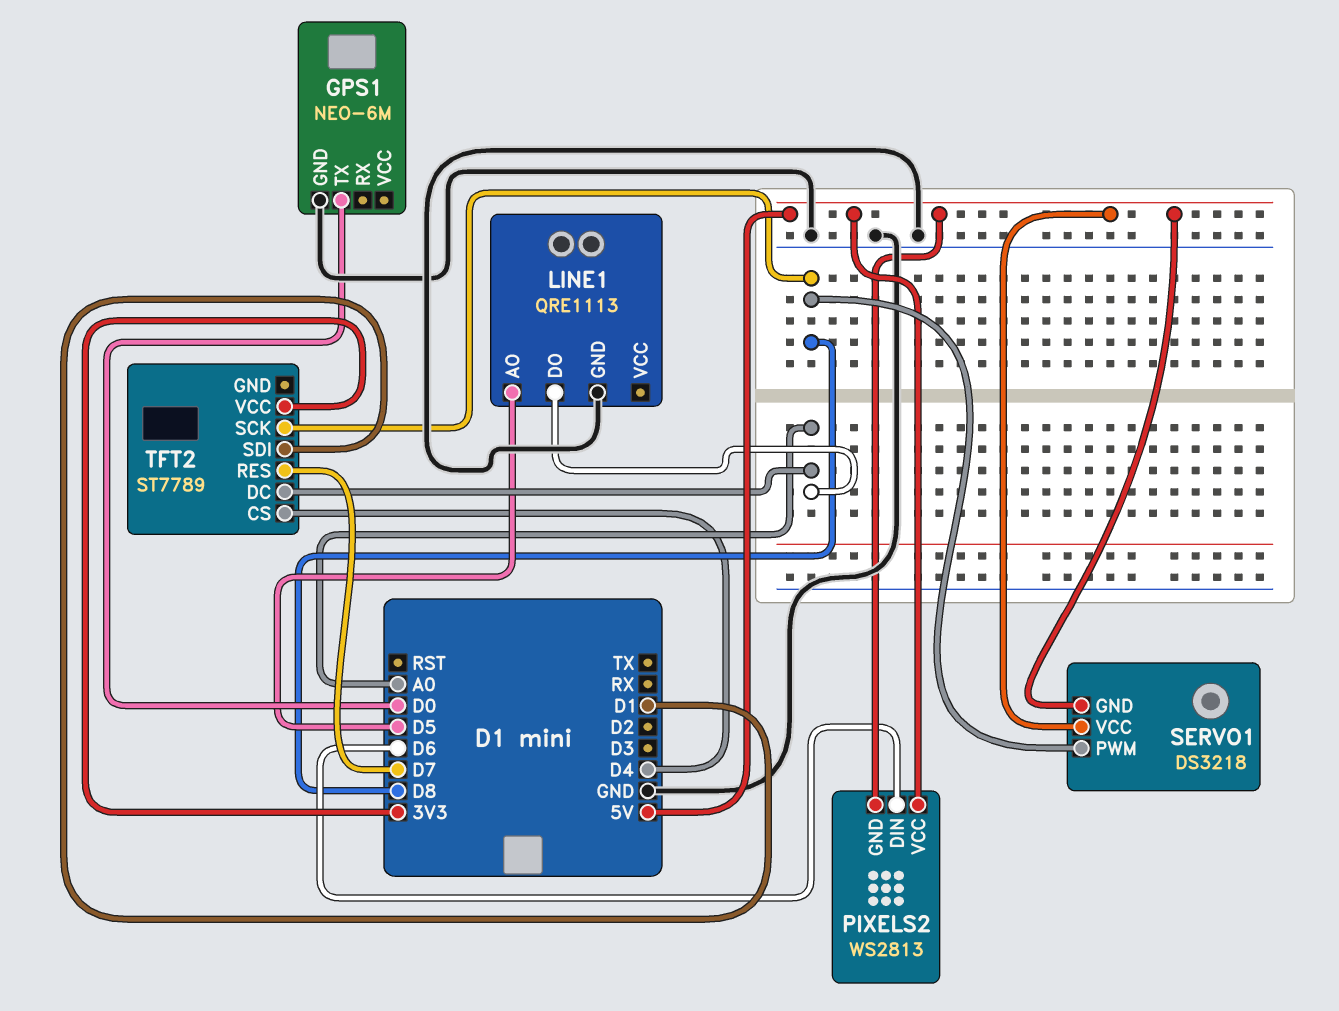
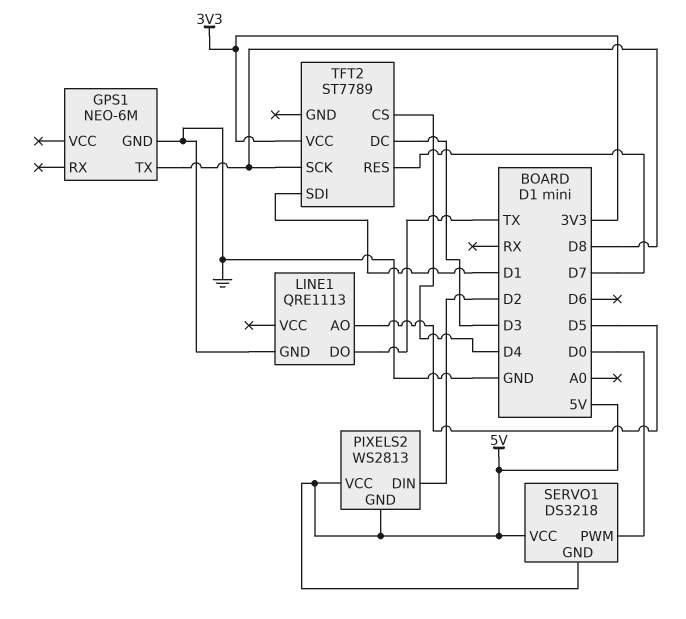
GPS1 pin TX: D0 -> D8
LINE1 pin DO: A0 -> TX
PIXELS2 pin DIN: D6 -> D2
SERVO1 pin PWM: D8 -> D0
TFT2 pin DC: A0 -> D3

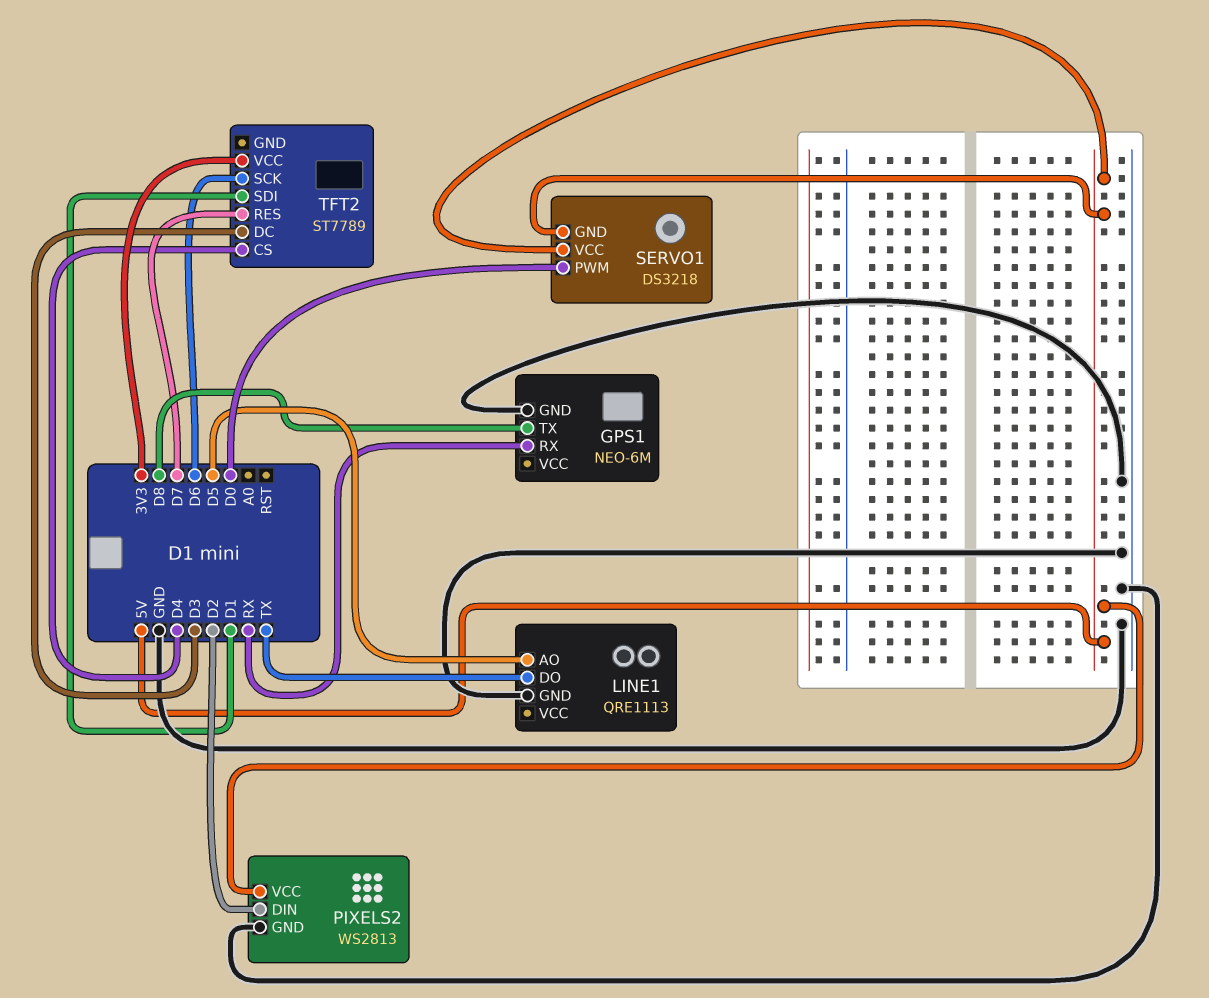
GPS1 pin RX: none -> RX
PIXELS2 pin GND: 5V -> GND
TFT2 pin SCK: D8 -> D6

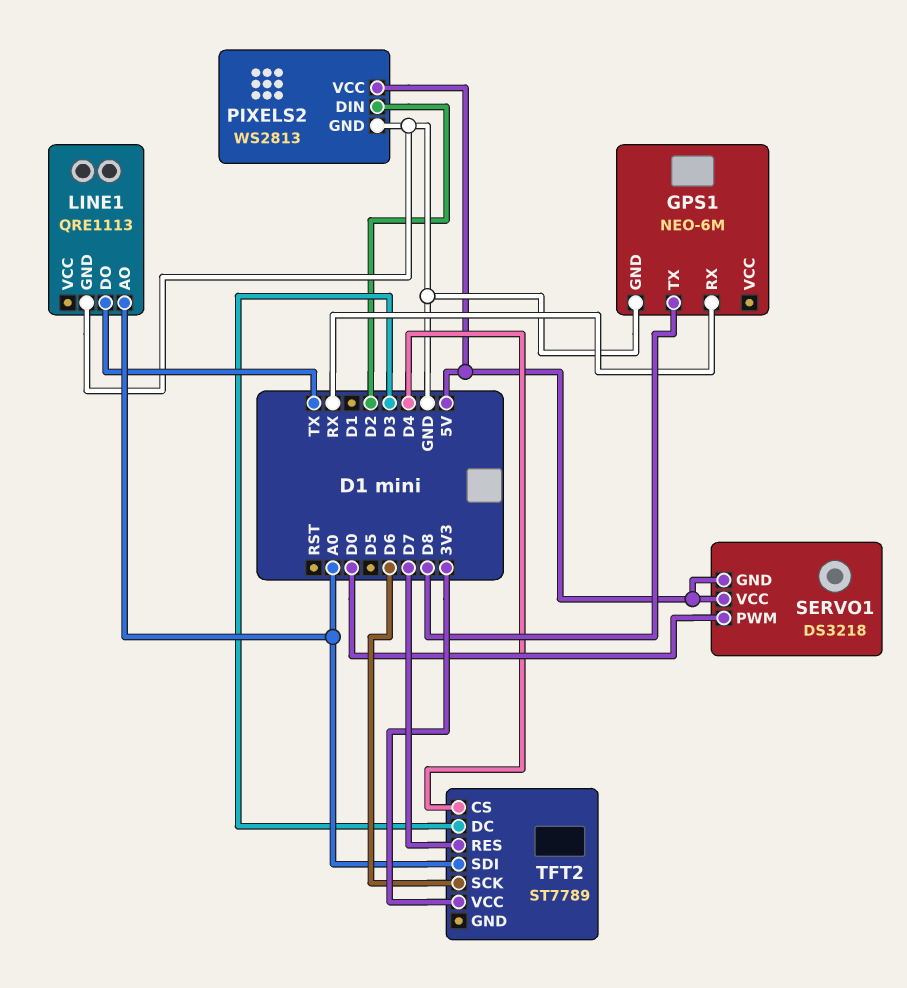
LINE1 pin AO: D5 -> A0
TFT2 pin SDI: D1 -> A0

